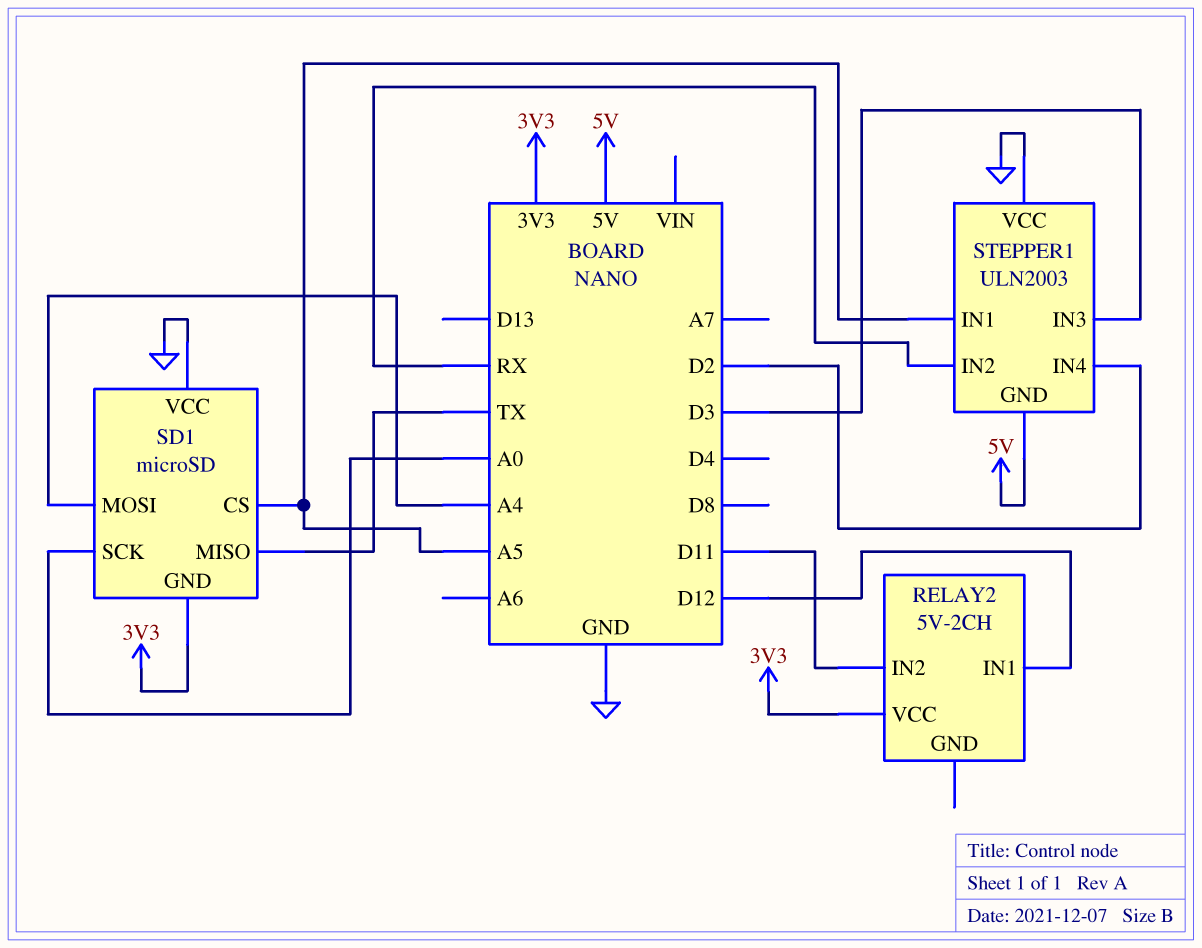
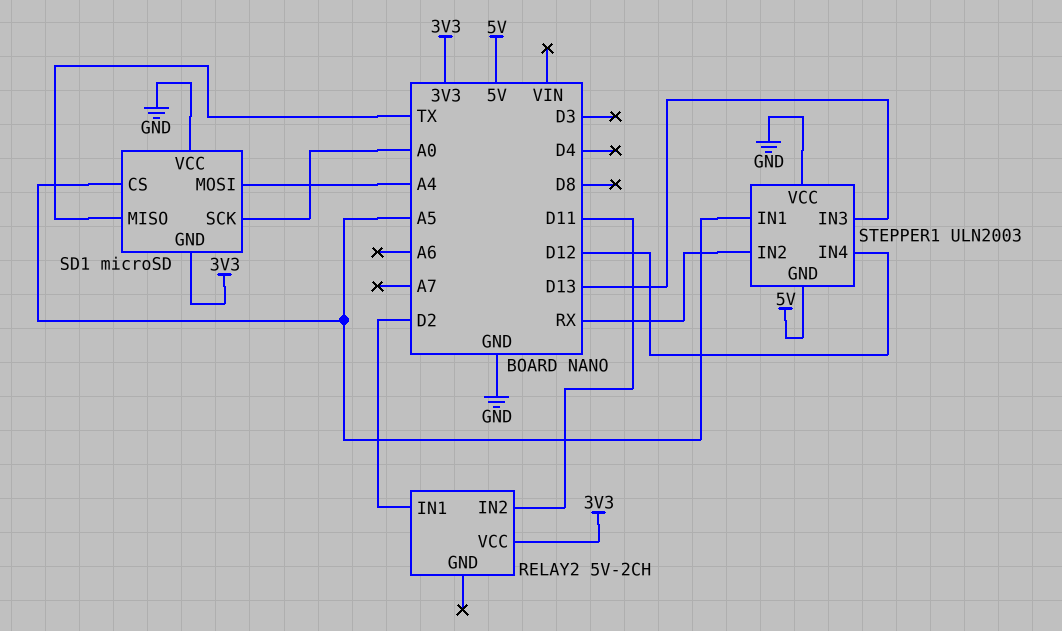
RELAY2 pin IN1: D12 -> D2
STEPPER1 pin IN3: D3 -> D13
STEPPER1 pin IN4: D2 -> D12

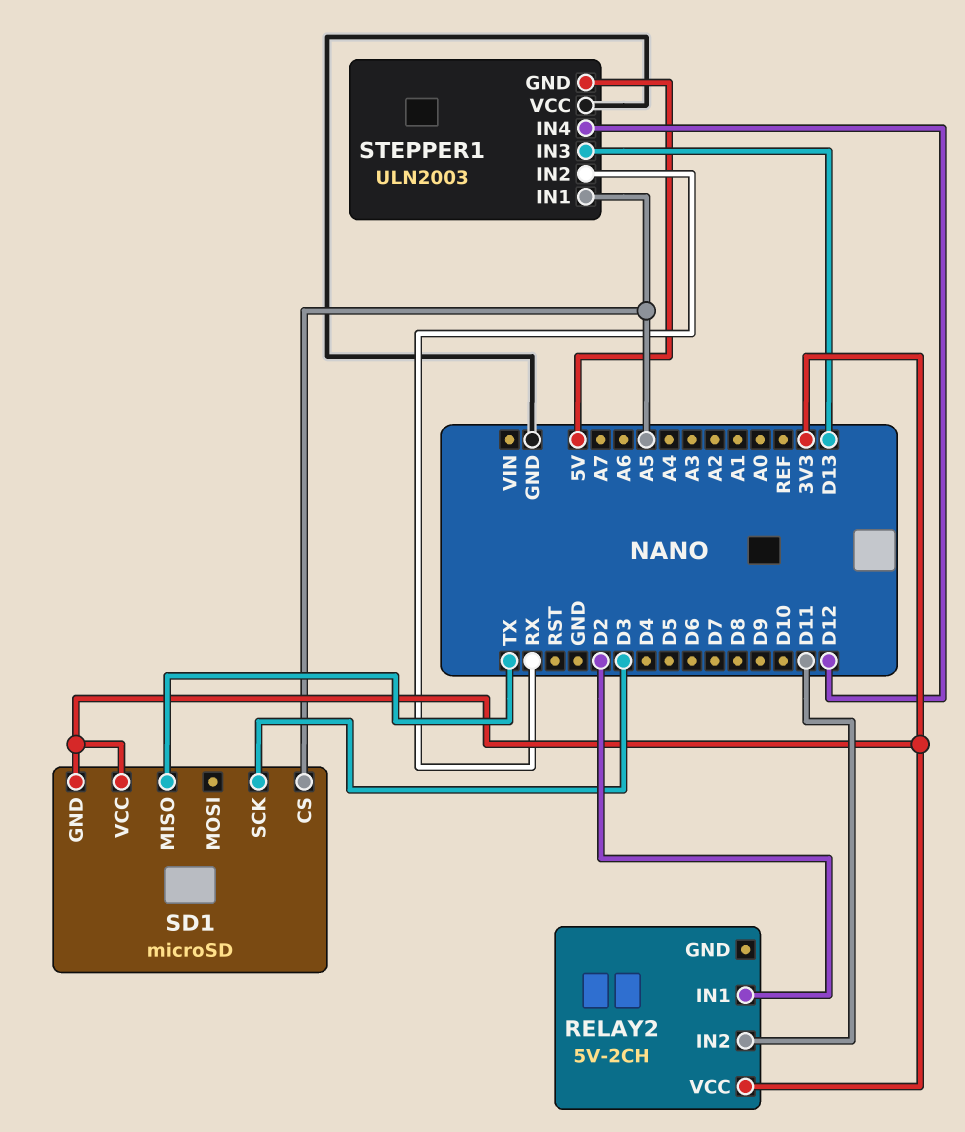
SD1 pin MOSI: A4 -> none
SD1 pin SCK: A0 -> D3
SD1 pin VCC: GND -> 3V3

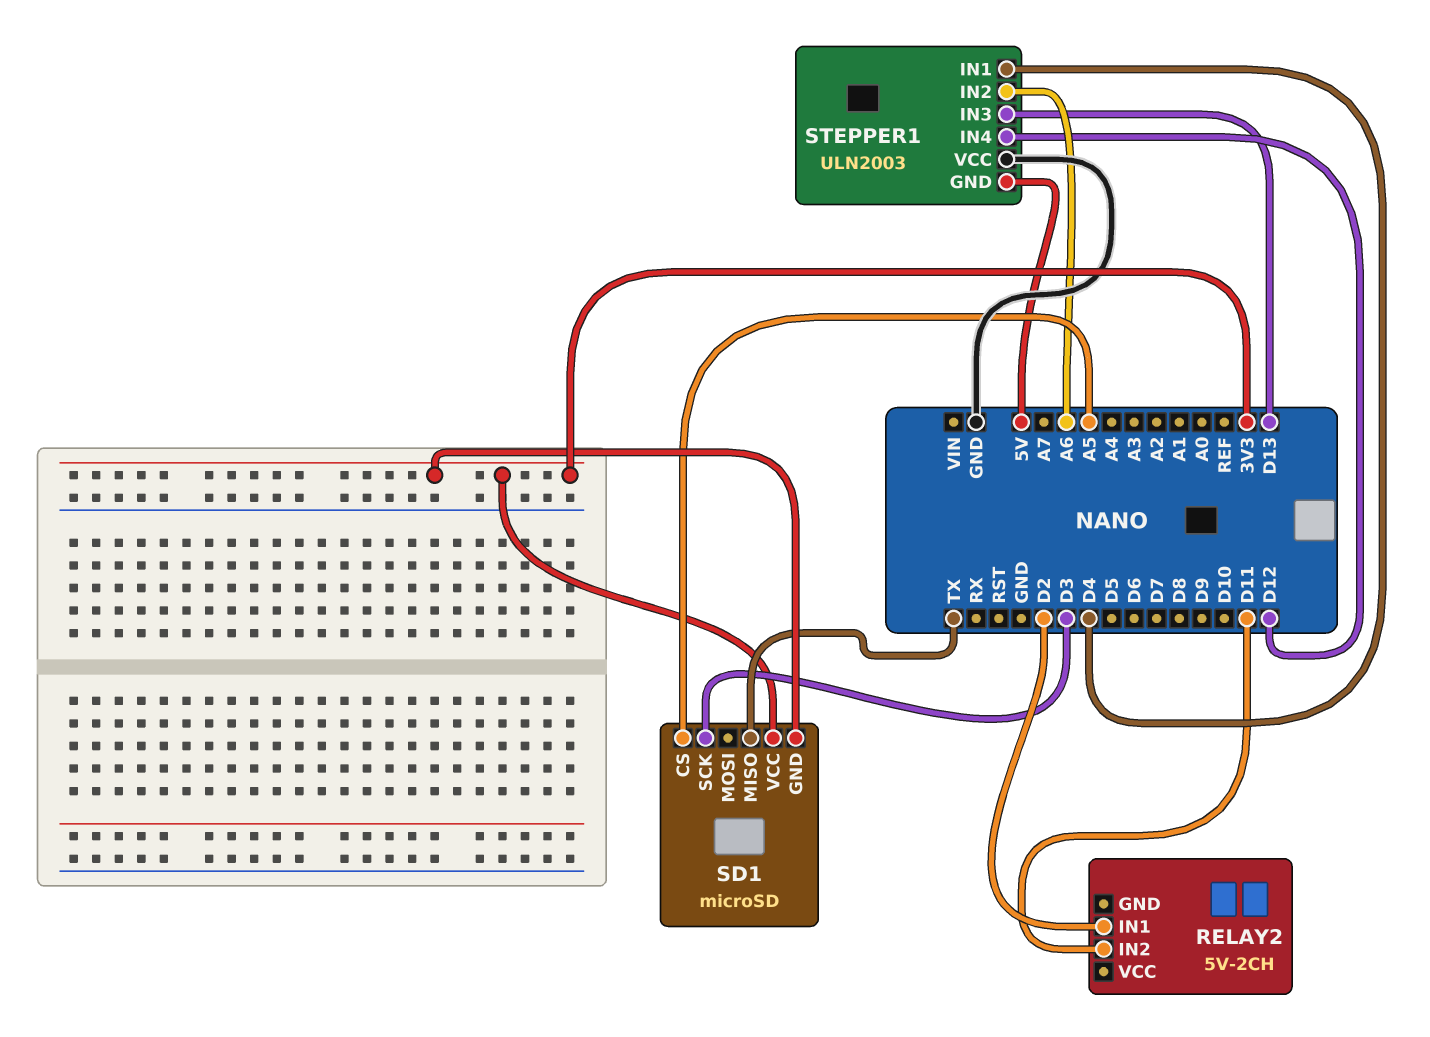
RELAY2 pin VCC: 3V3 -> none
STEPPER1 pin IN1: A5 -> D4
STEPPER1 pin IN2: RX -> A6

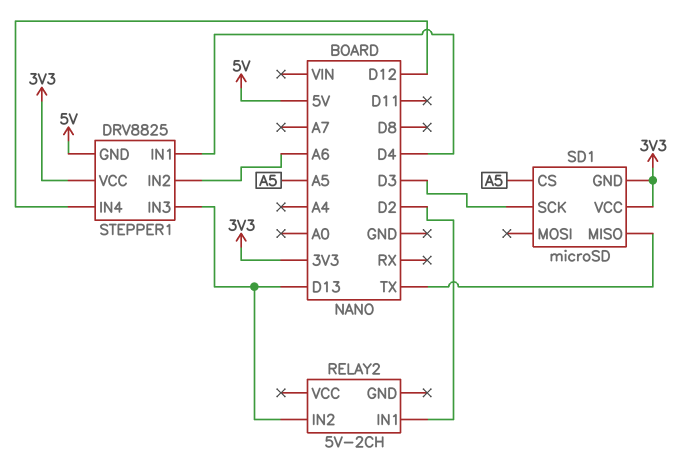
RELAY2 pin IN2: D11 -> D13
STEPPER1: ULN2003 -> DRV8825
STEPPER1 pin VCC: GND -> 3V3

